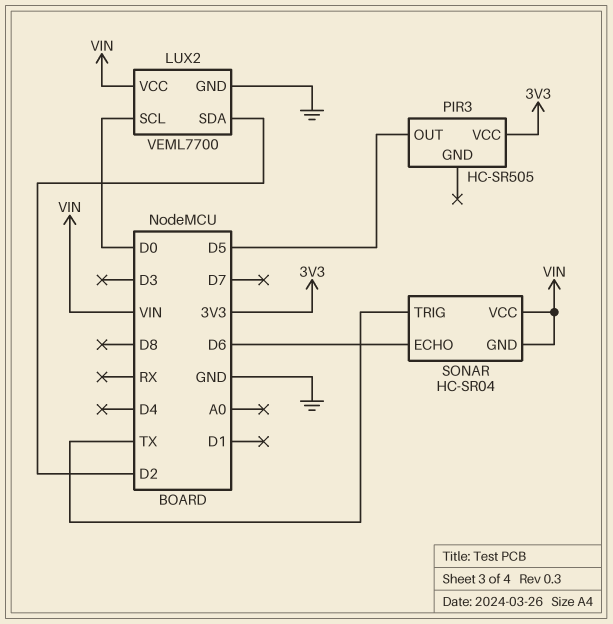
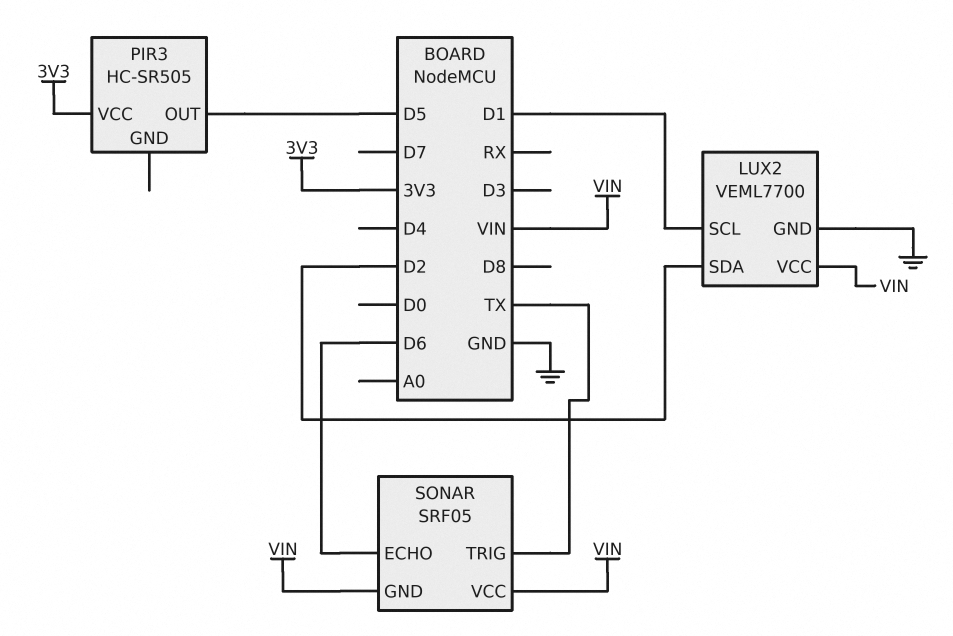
LUX2 pin SCL: D0 -> D1
SONAR: HC-SR04 -> SRF05

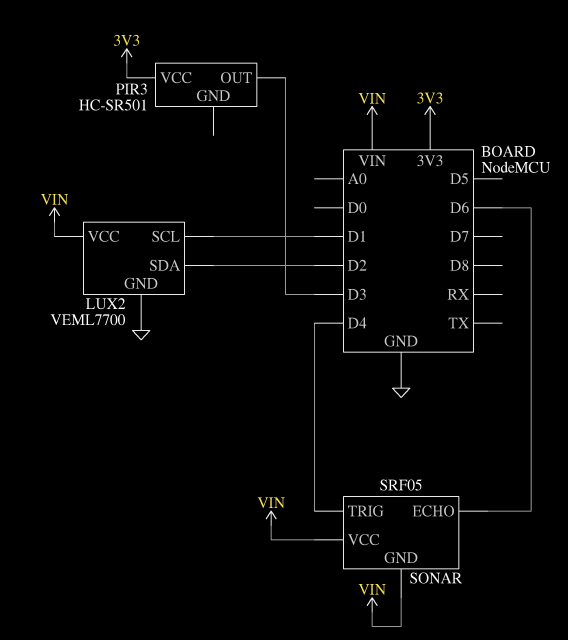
PIR3: HC-SR505 -> HC-SR501
PIR3 pin OUT: D5 -> D3
SONAR pin TRIG: TX -> D4

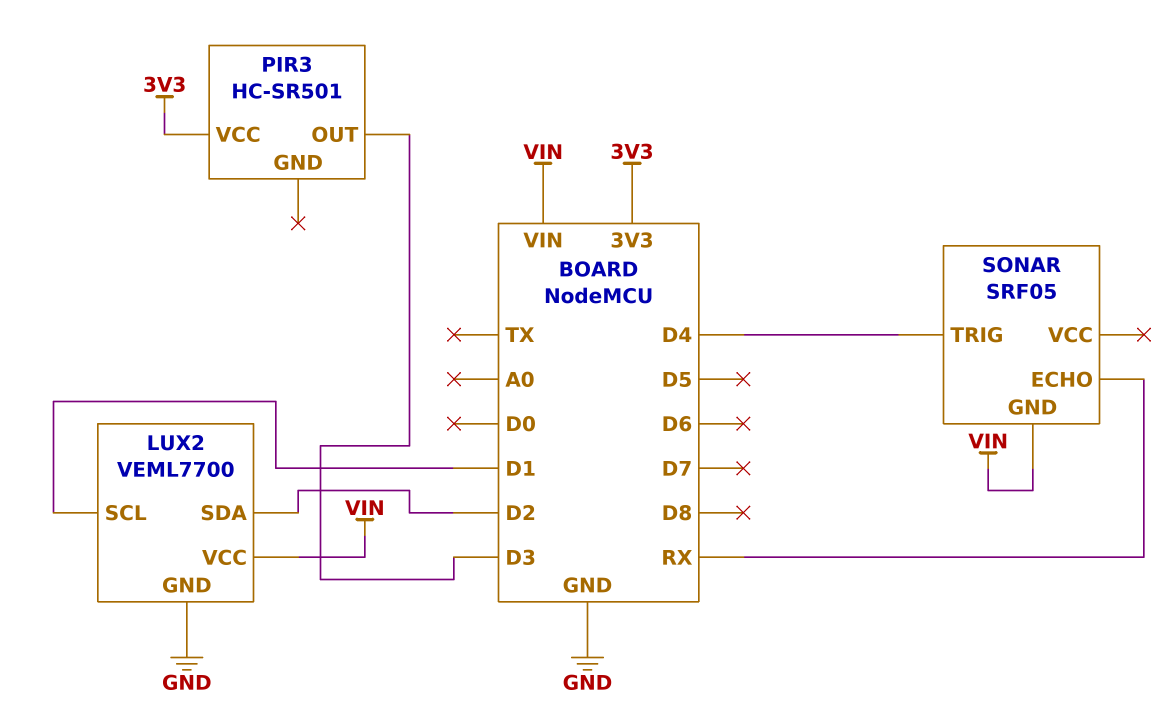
SONAR pin ECHO: D6 -> RX
SONAR pin VCC: VIN -> none

